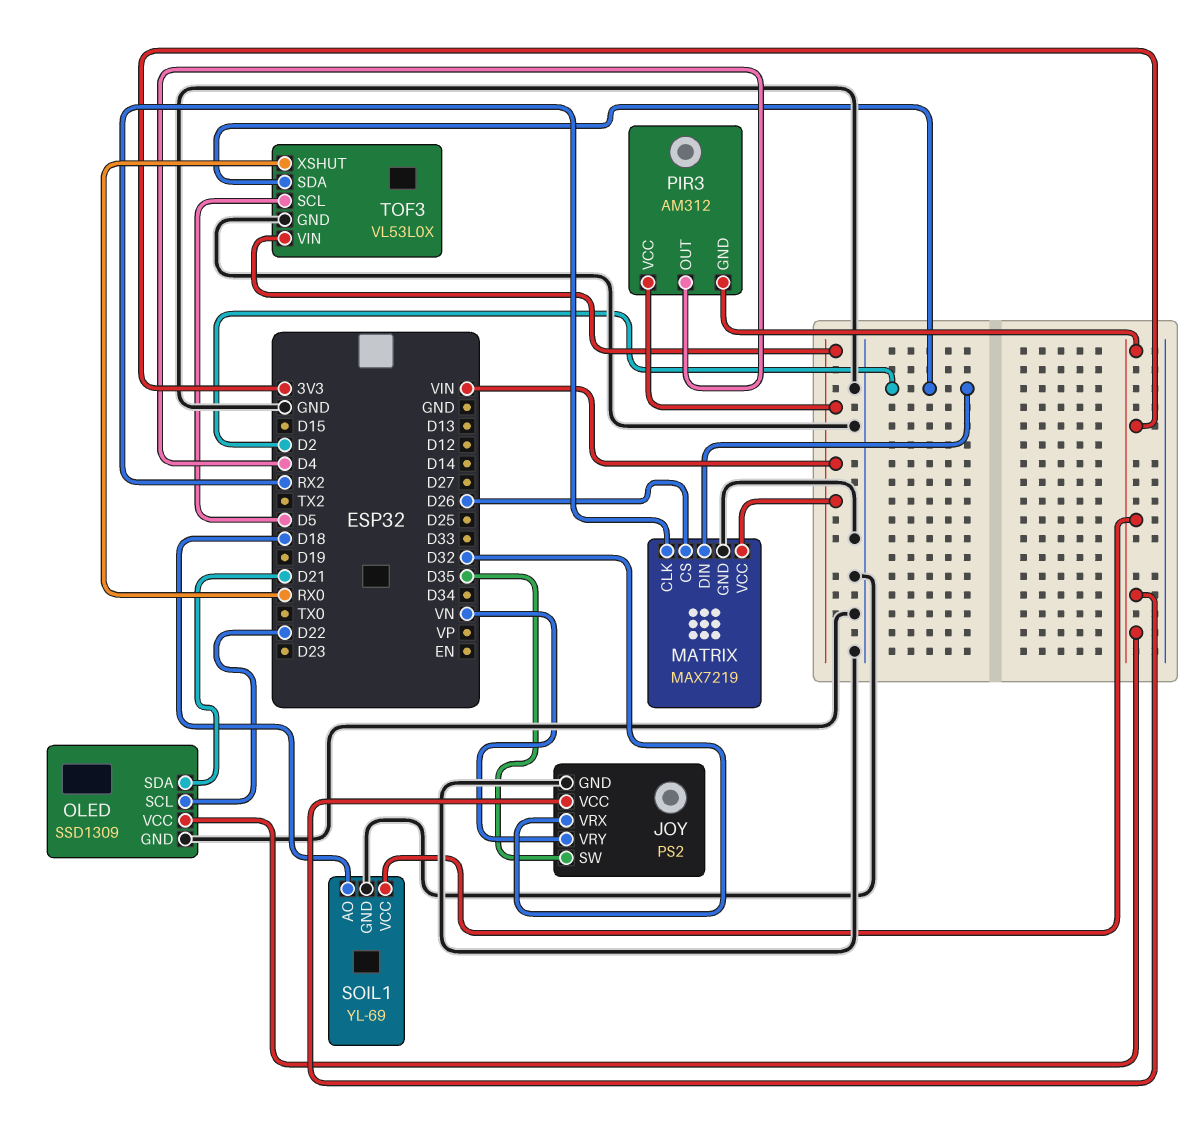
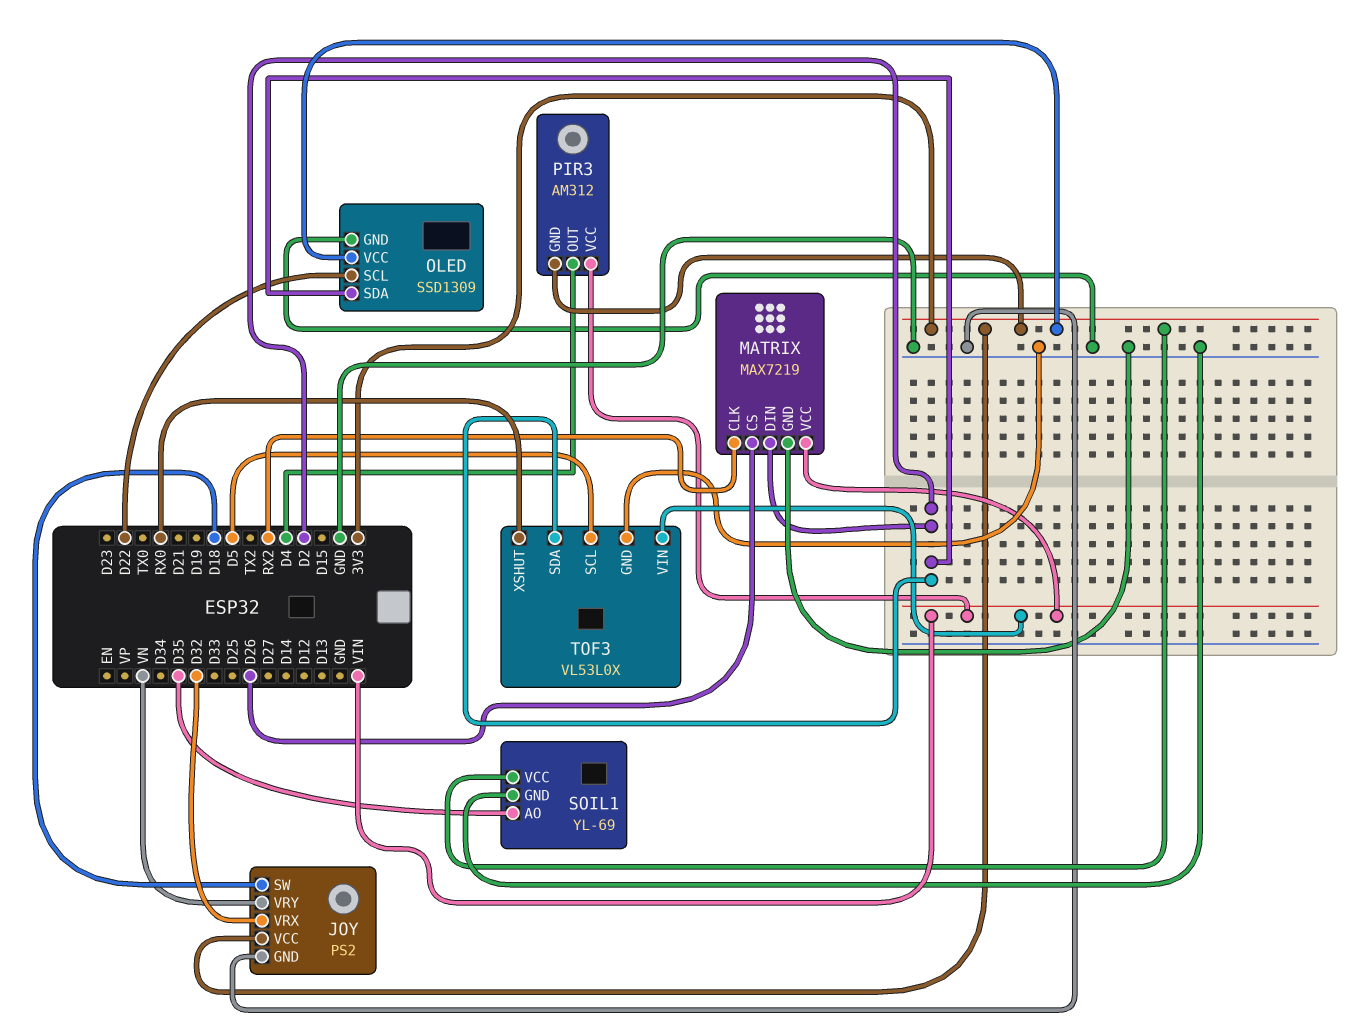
JOY pin SW: D35 -> D18
OLED pin SDA: D21 -> D2
SOIL1 pin AO: D18 -> D35

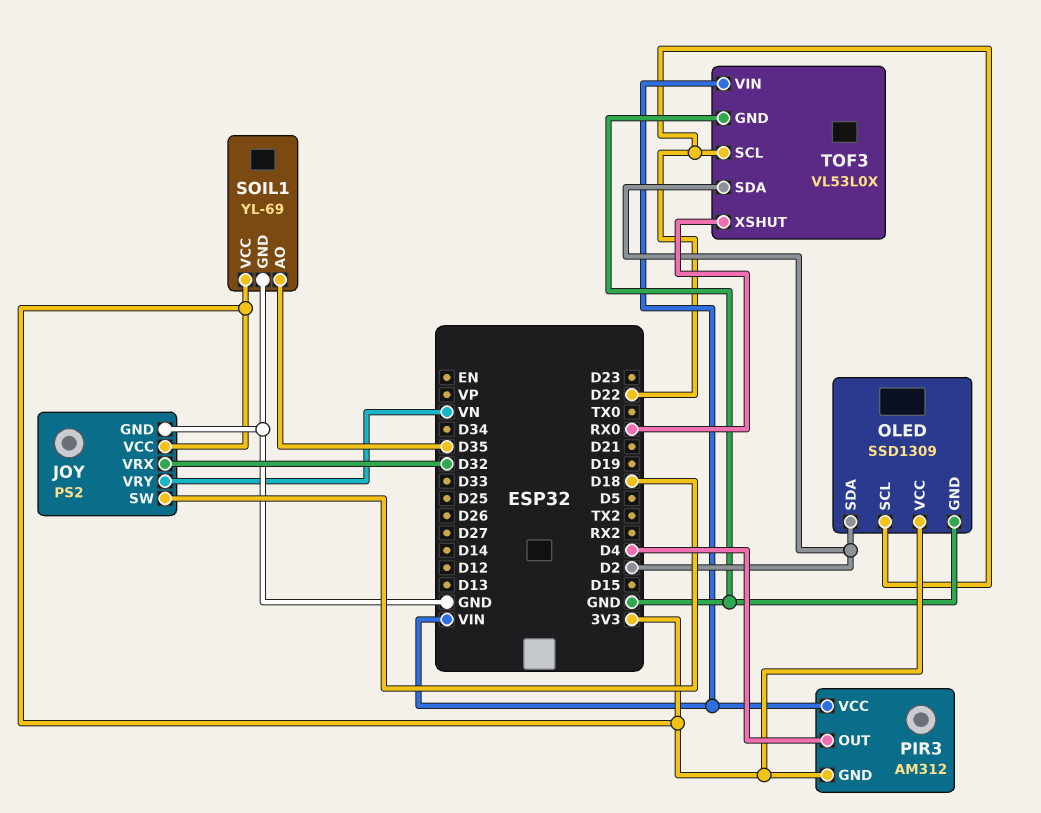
MATRIX: MAX7219 -> none
MATRIX pin CLK: RX2 -> none
MATRIX pin CS: D26 -> none
MATRIX pin DIN: D2 -> none
MATRIX pin GND: GND -> none
MATRIX pin VCC: VIN -> none
TOF3 pin SCL: D5 -> D22

